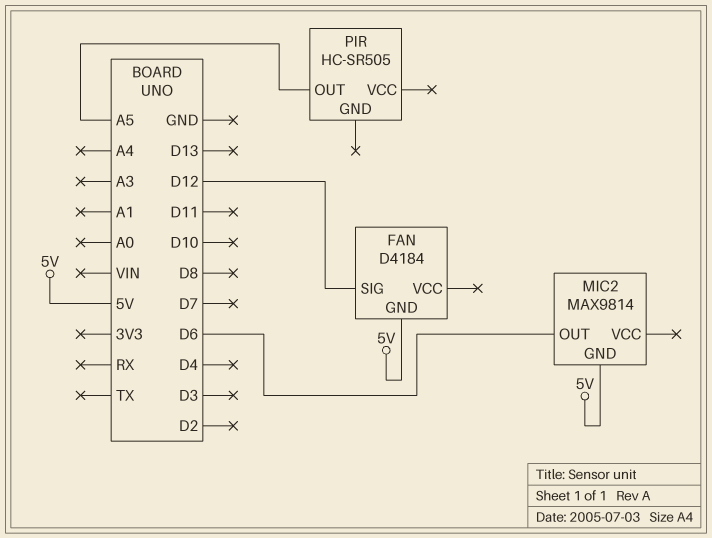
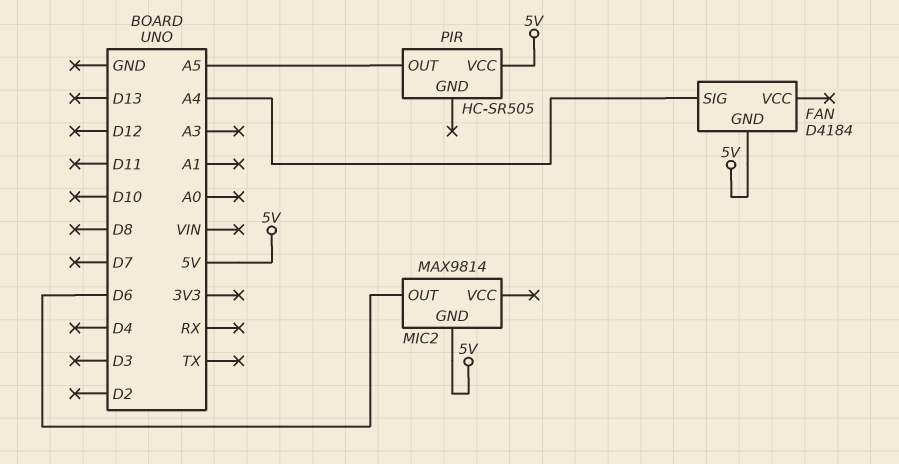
FAN pin SIG: D12 -> A4
PIR pin VCC: none -> 5V

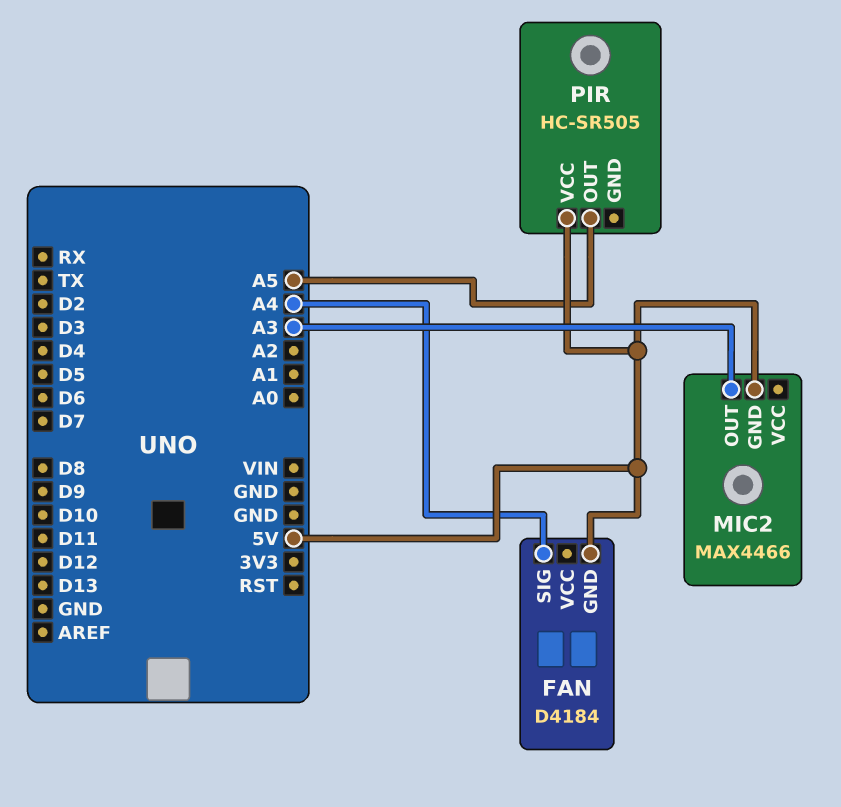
MIC2: MAX9814 -> MAX4466
MIC2 pin OUT: D6 -> A3

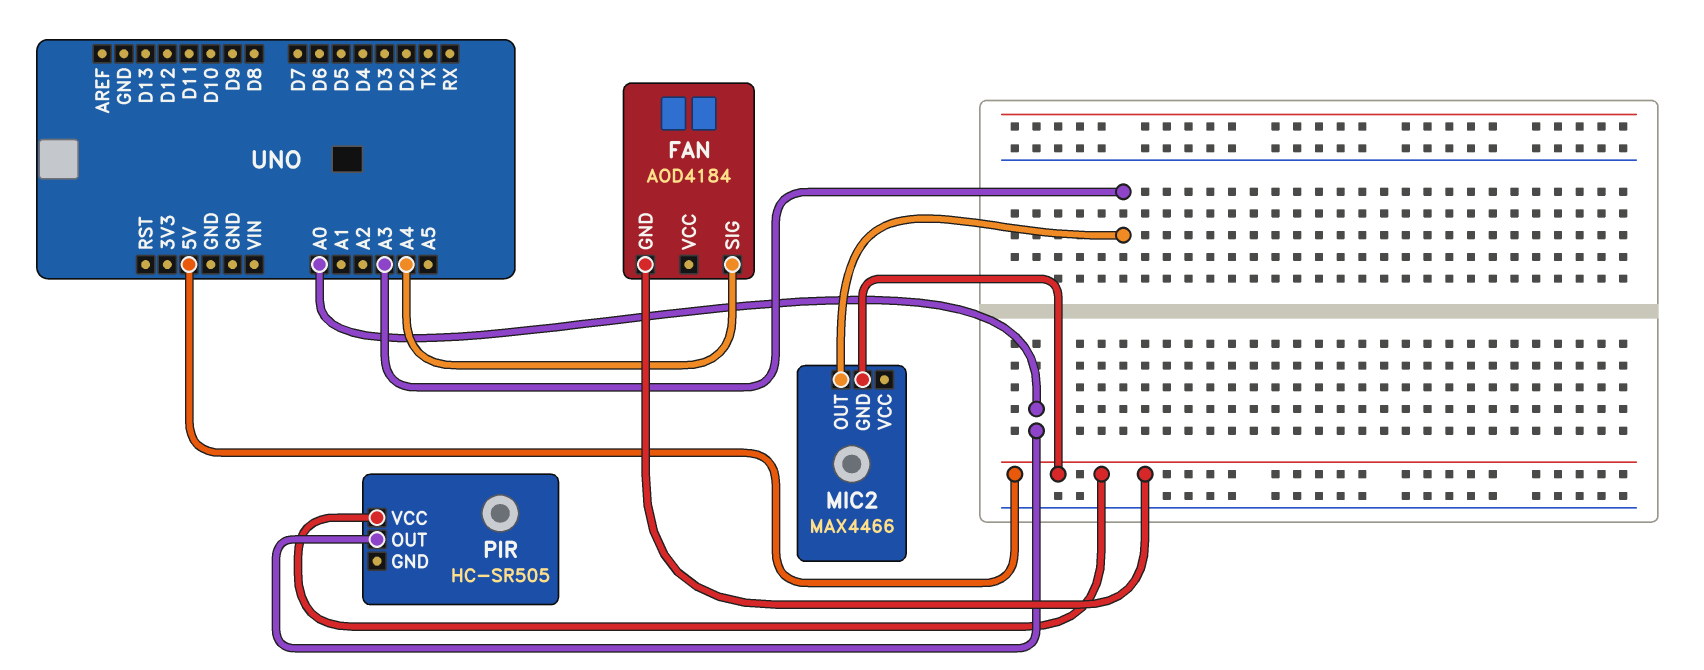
FAN: D4184 -> AOD4184
PIR pin OUT: A5 -> A0

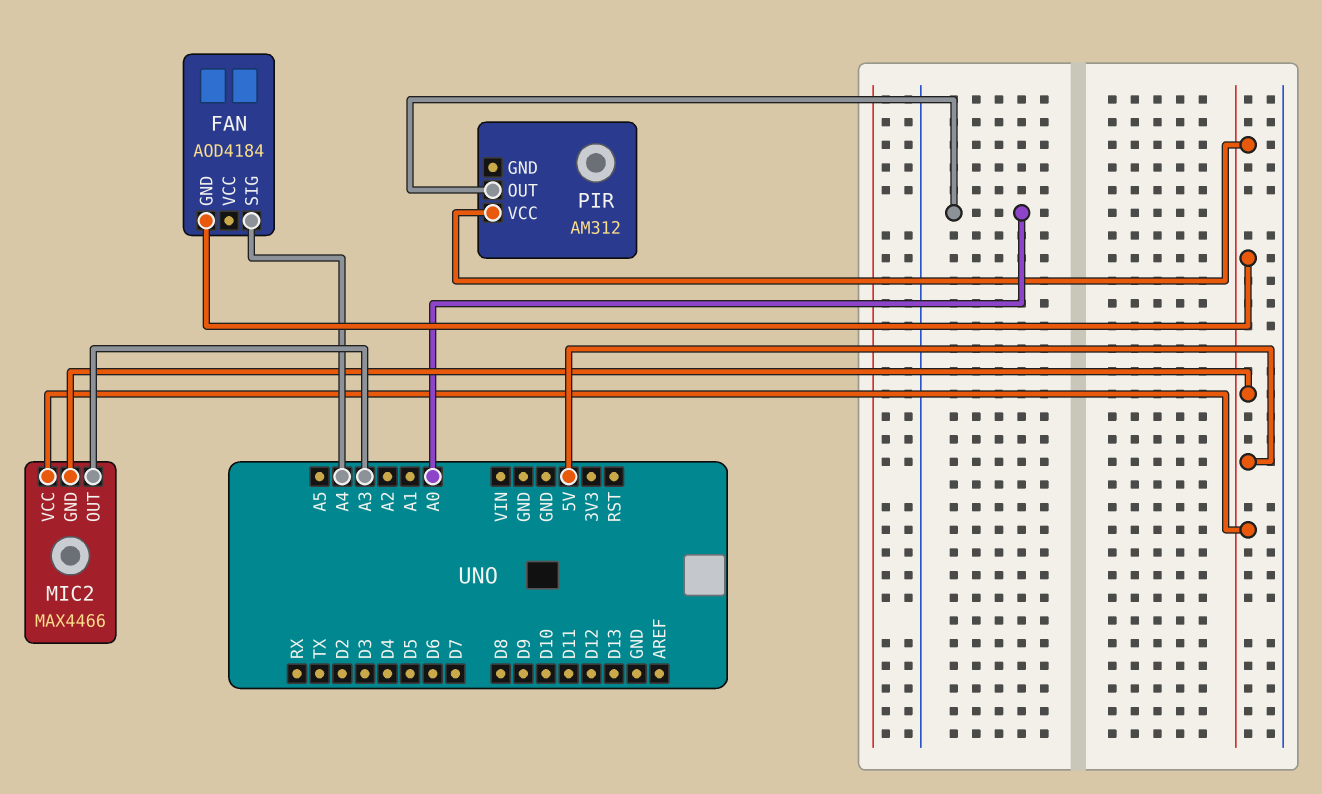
MIC2 pin VCC: none -> 5V
PIR: HC-SR505 -> AM312

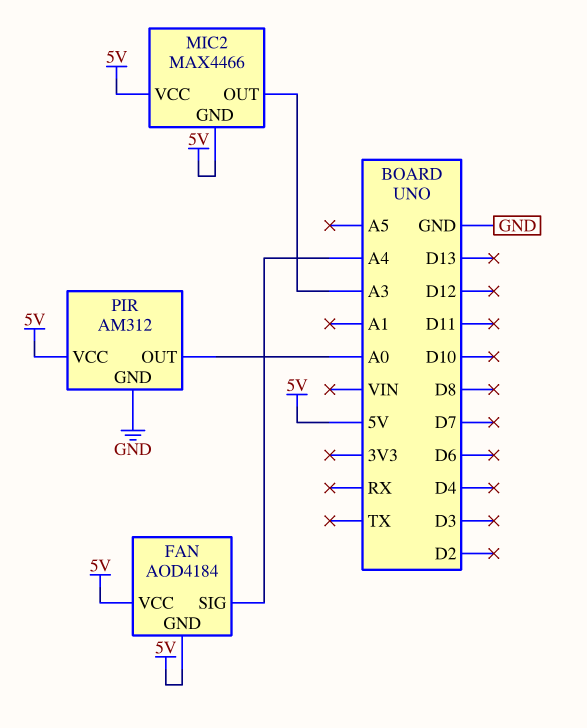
FAN pin VCC: none -> 5V
PIR pin GND: none -> GND

